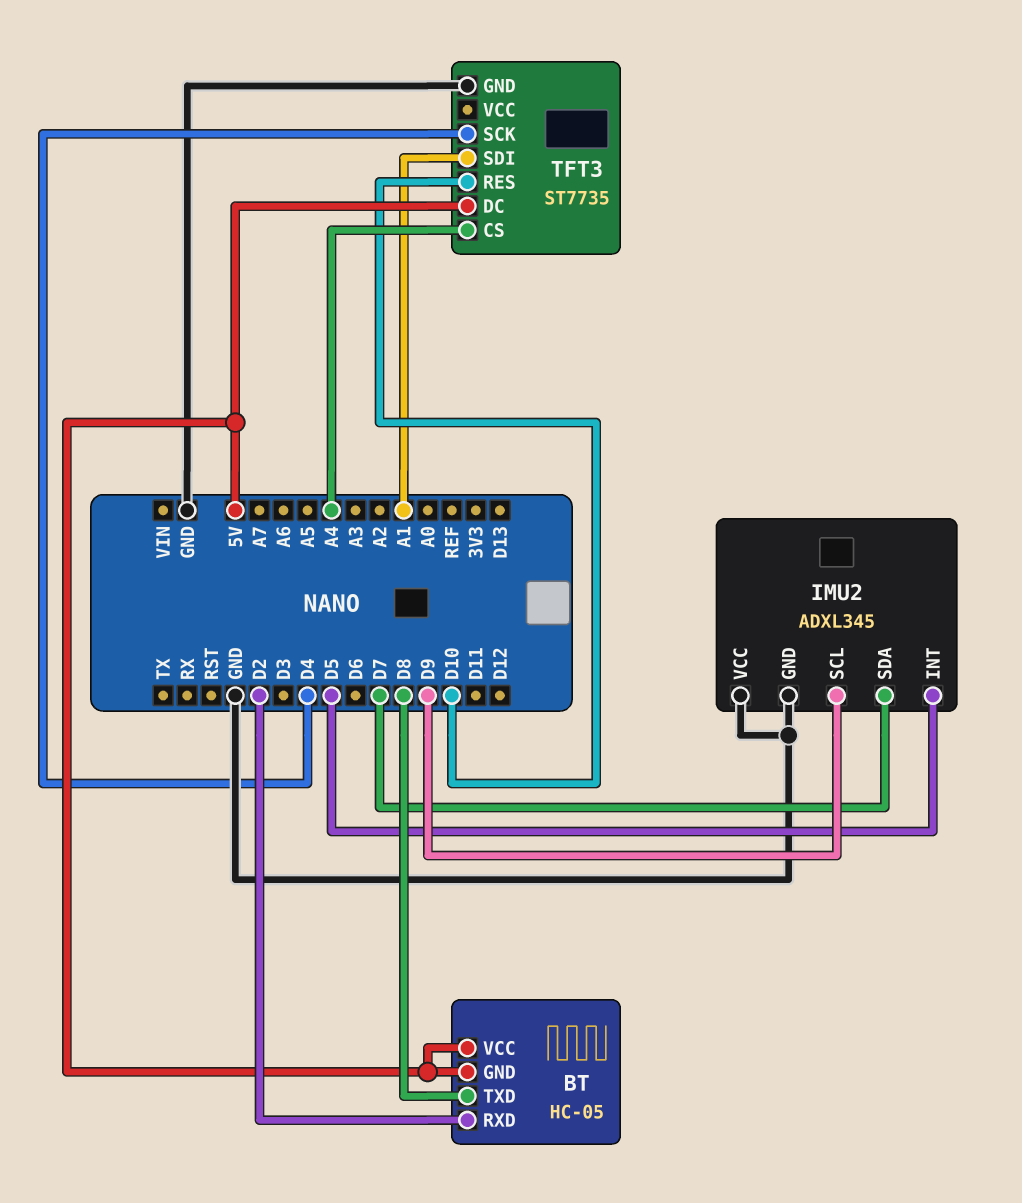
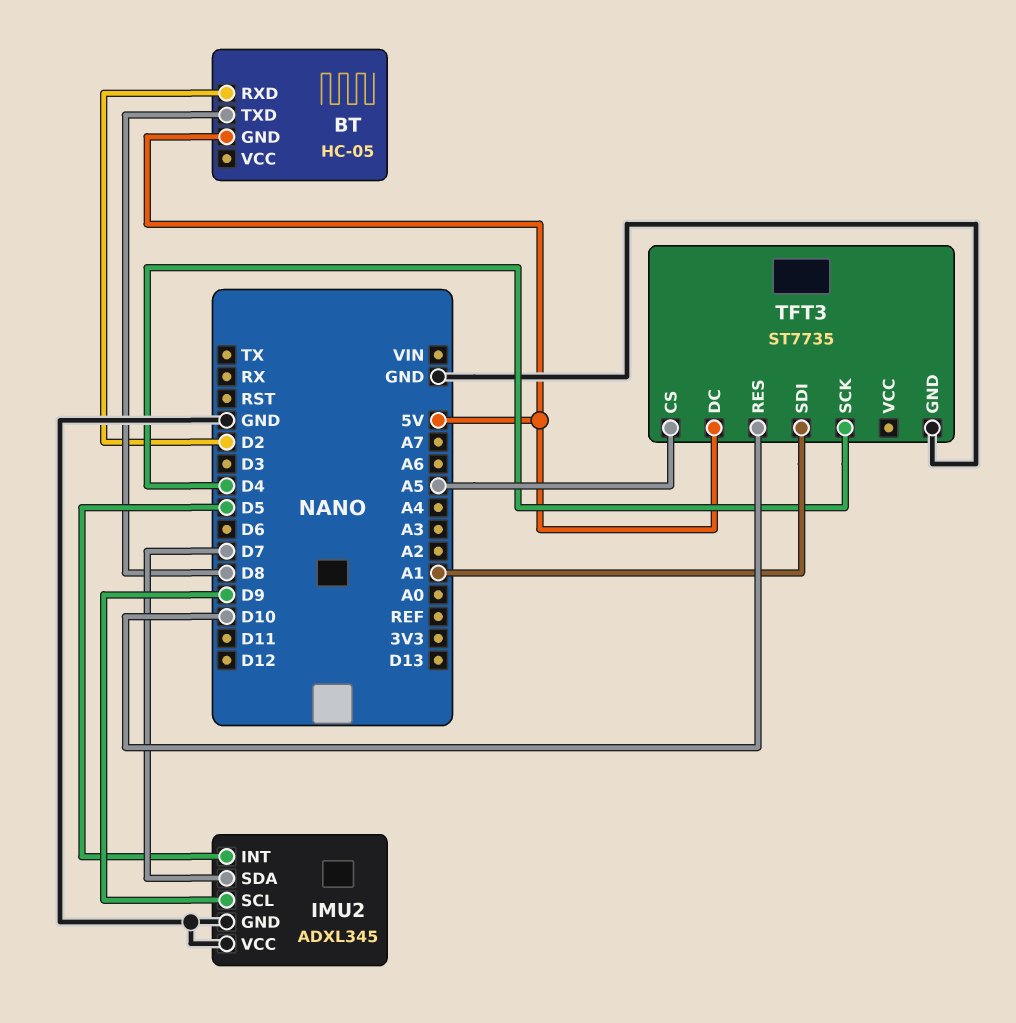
BT pin VCC: 5V -> none
TFT3 pin CS: A4 -> A5

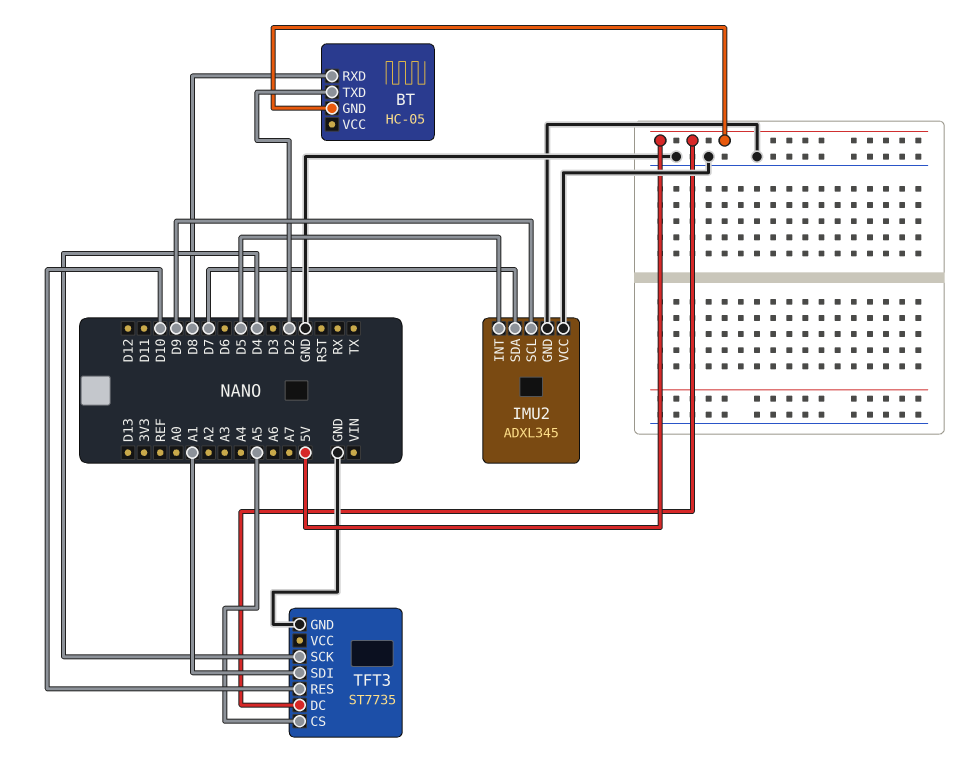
BT pin RXD: D2 -> D8
BT pin TXD: D8 -> D2

